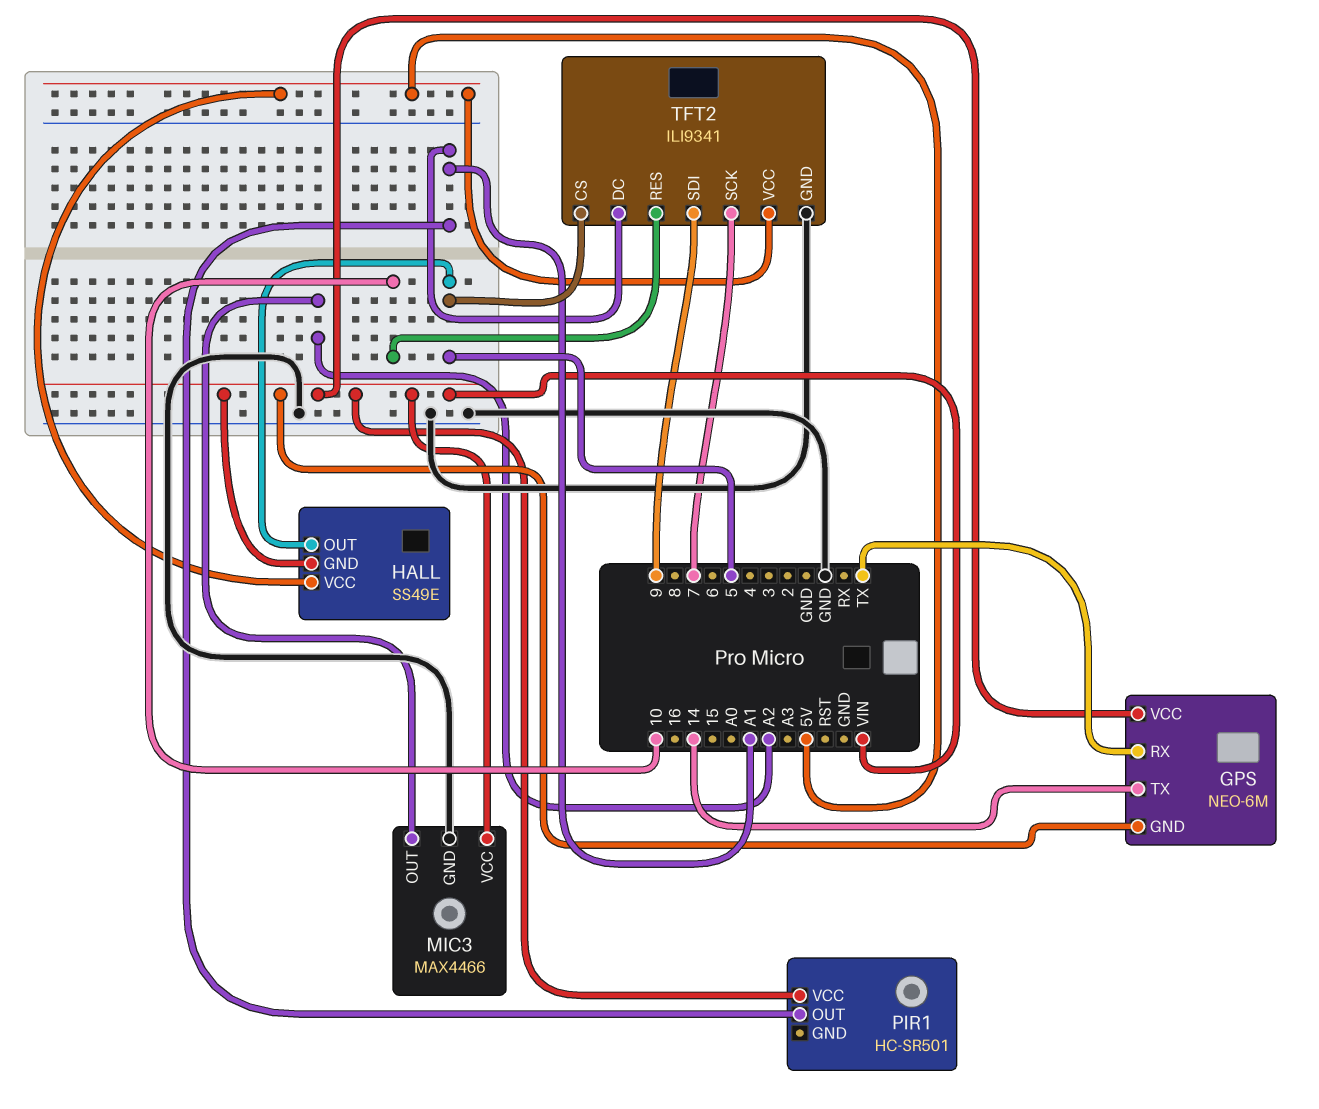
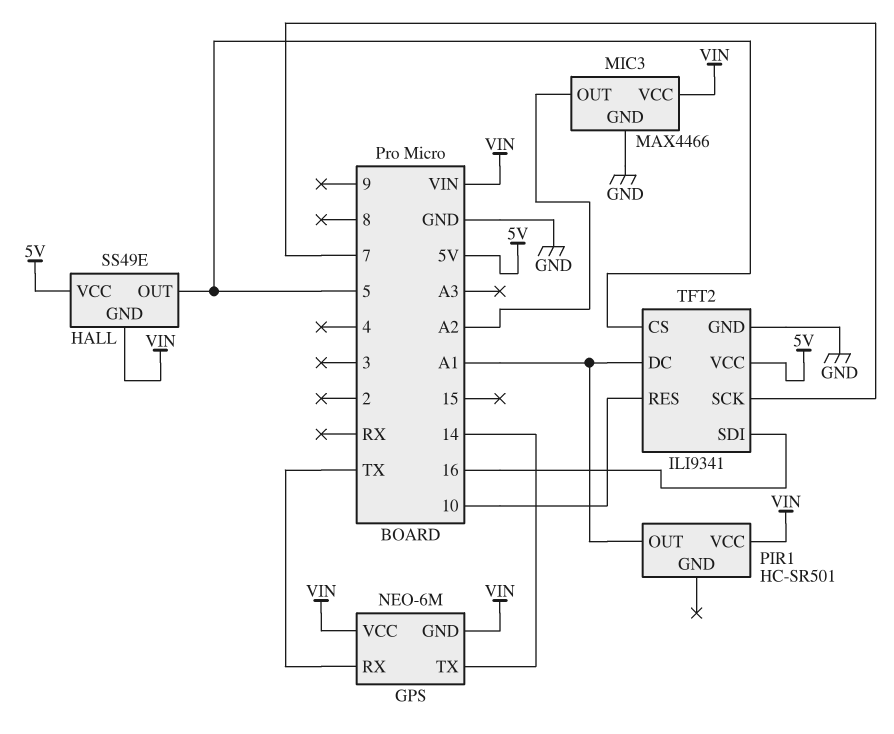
TFT2 pin SDI: 9 -> 16

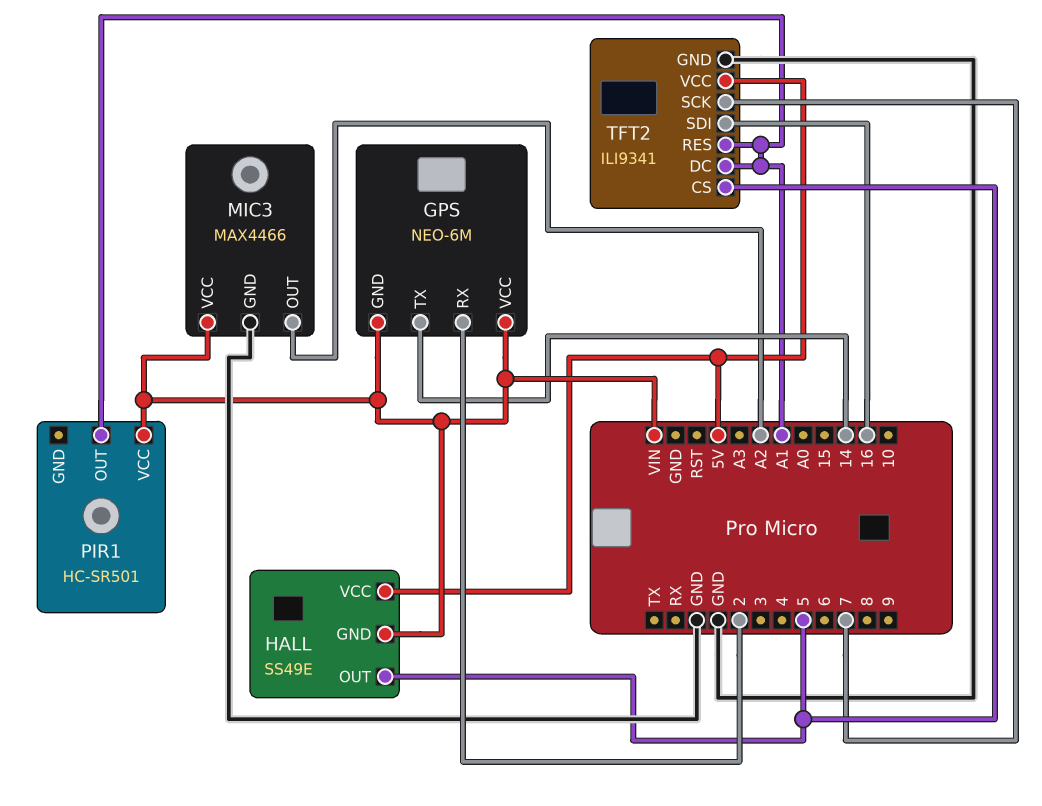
GPS pin RX: TX -> 2
TFT2 pin RES: 10 -> A1

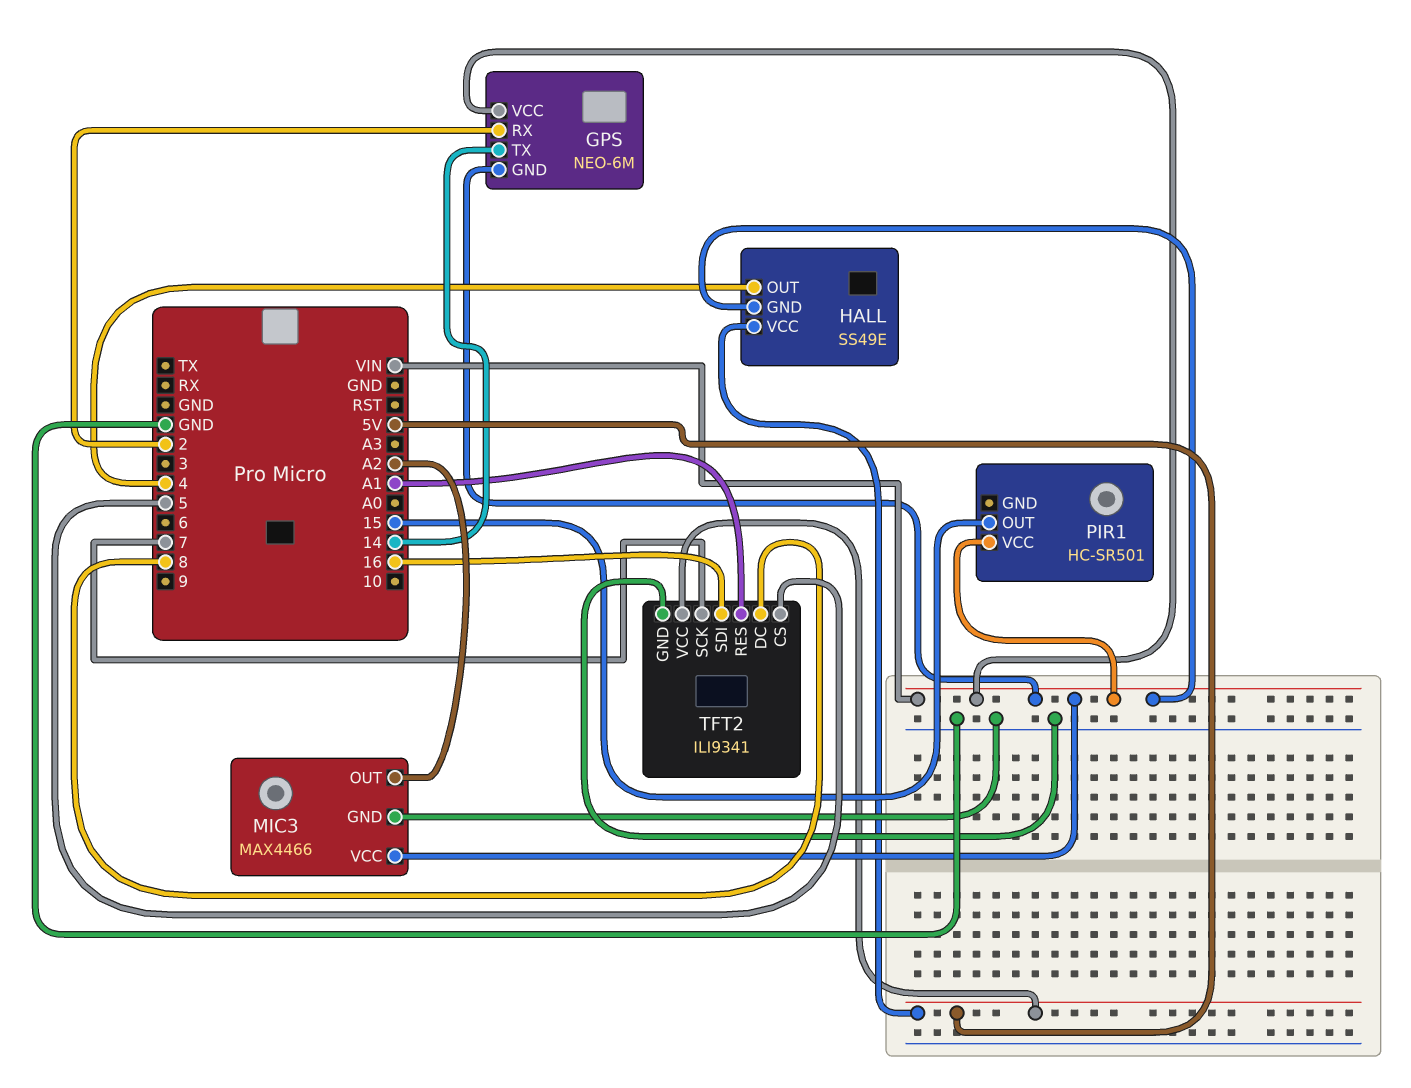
HALL pin OUT: 5 -> 4
PIR1 pin OUT: A1 -> 15
TFT2 pin DC: A1 -> 8

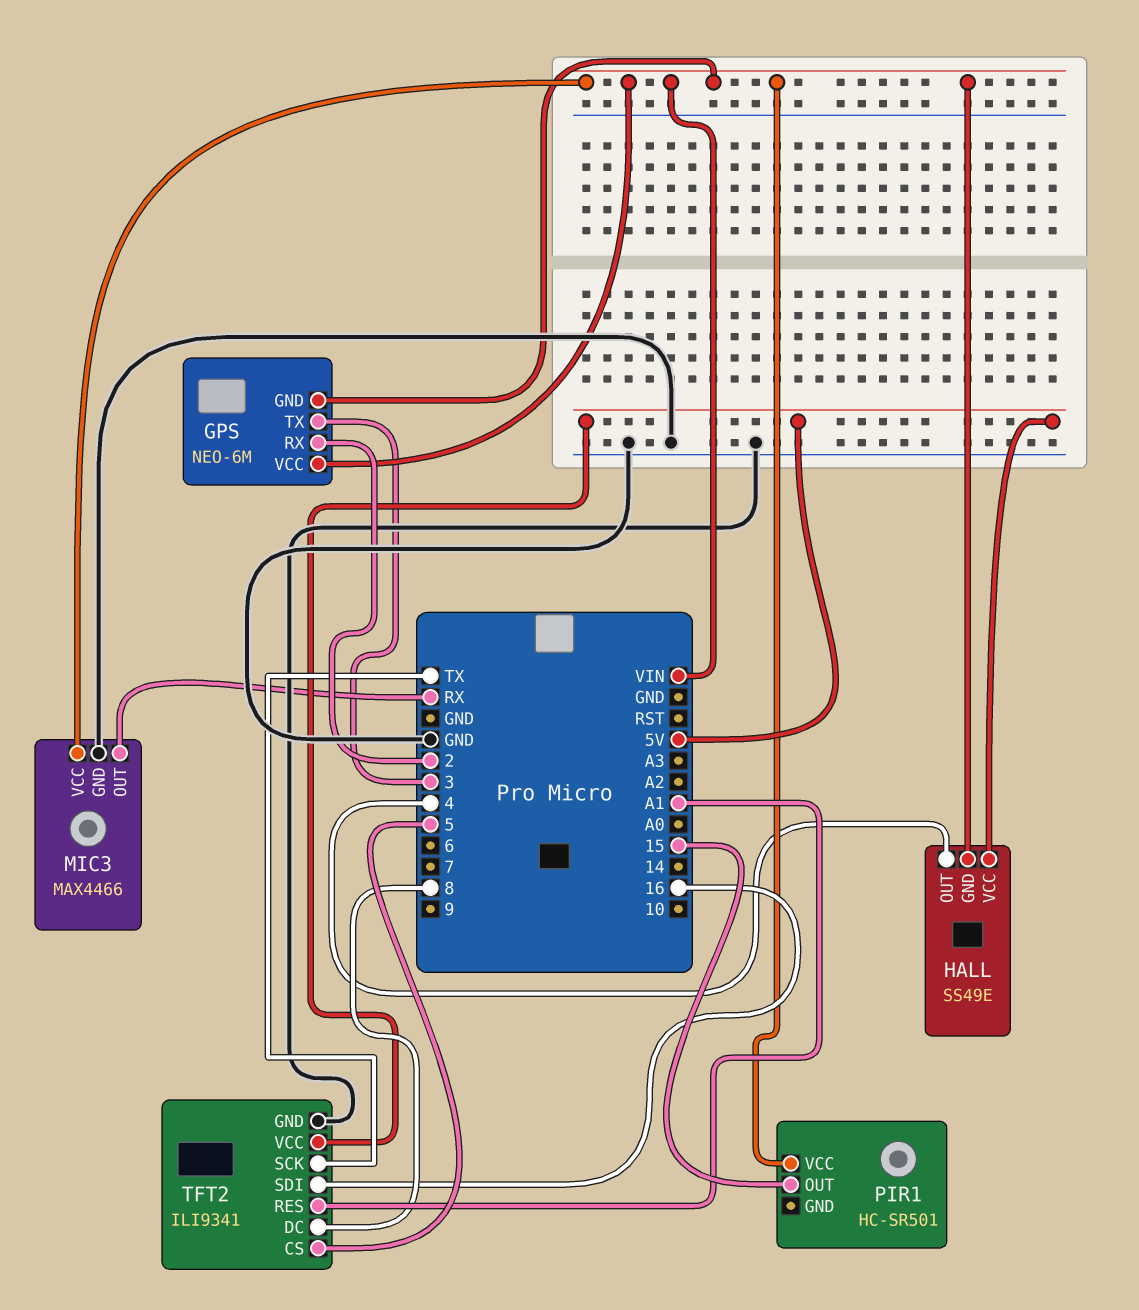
GPS pin TX: 14 -> 3
MIC3 pin OUT: A2 -> RX
TFT2 pin SCK: 7 -> TX

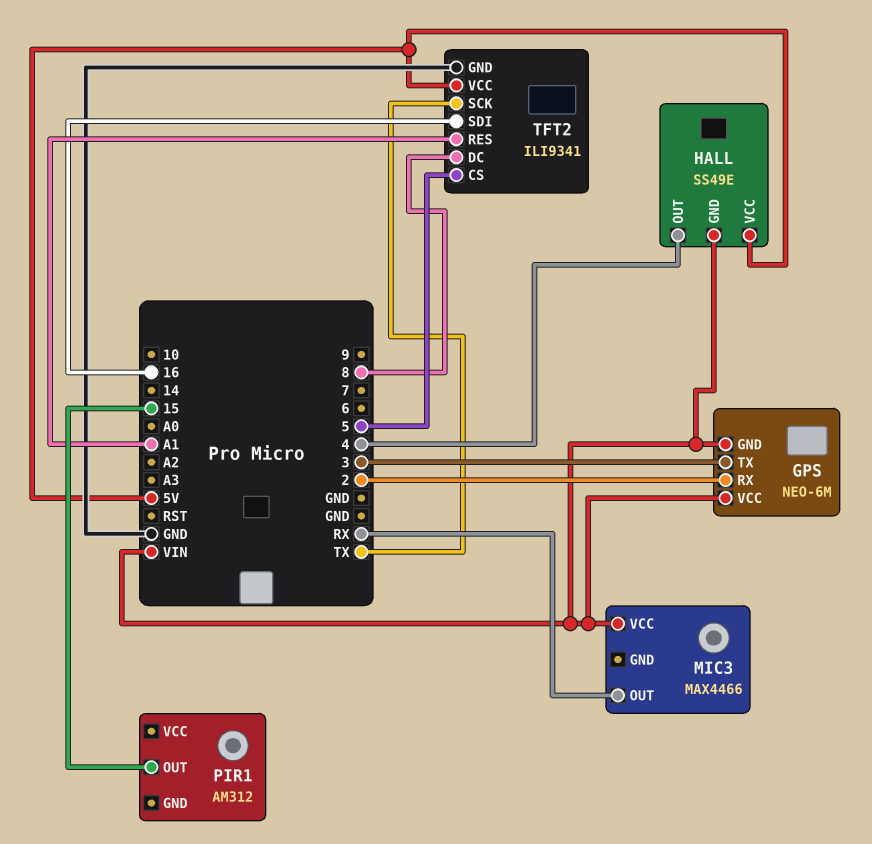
MIC3 pin GND: GND -> none
PIR1: HC-SR501 -> AM312
PIR1 pin VCC: VIN -> none

